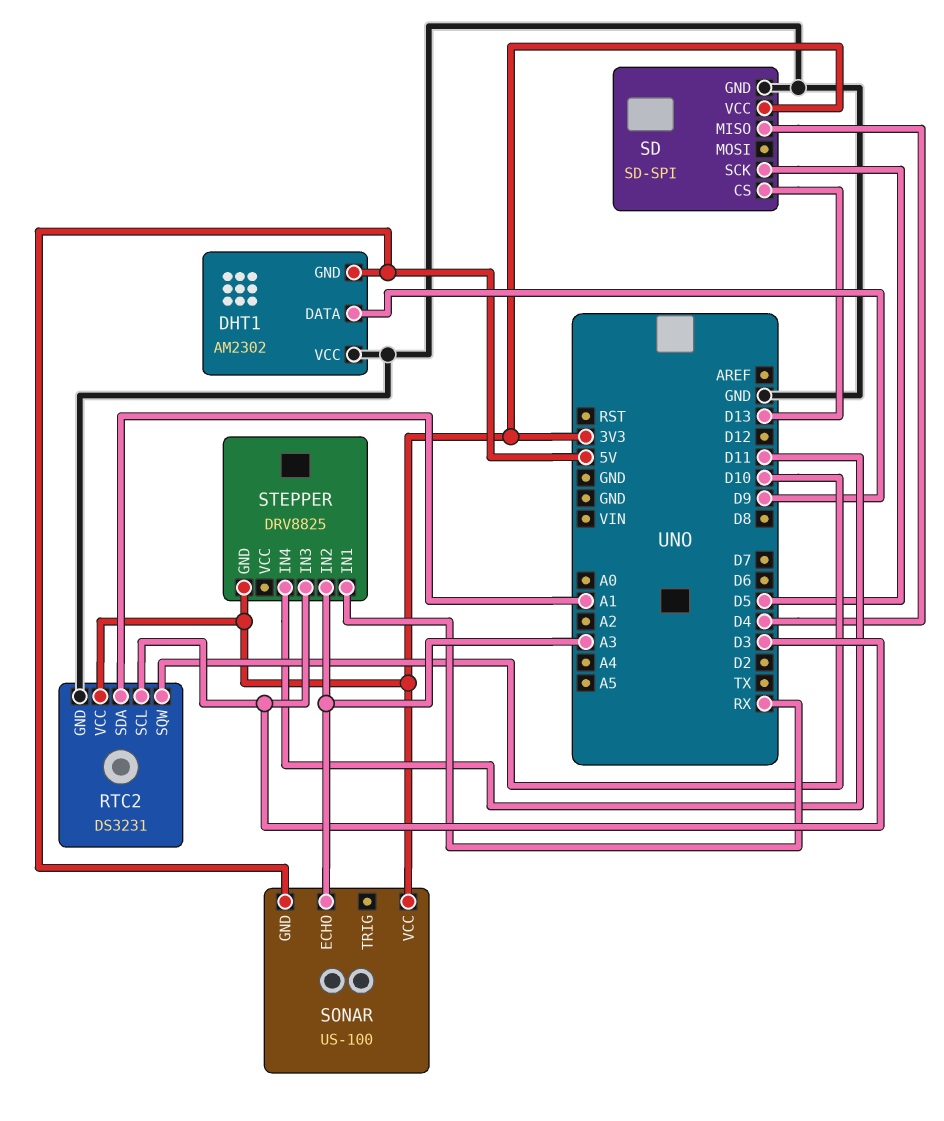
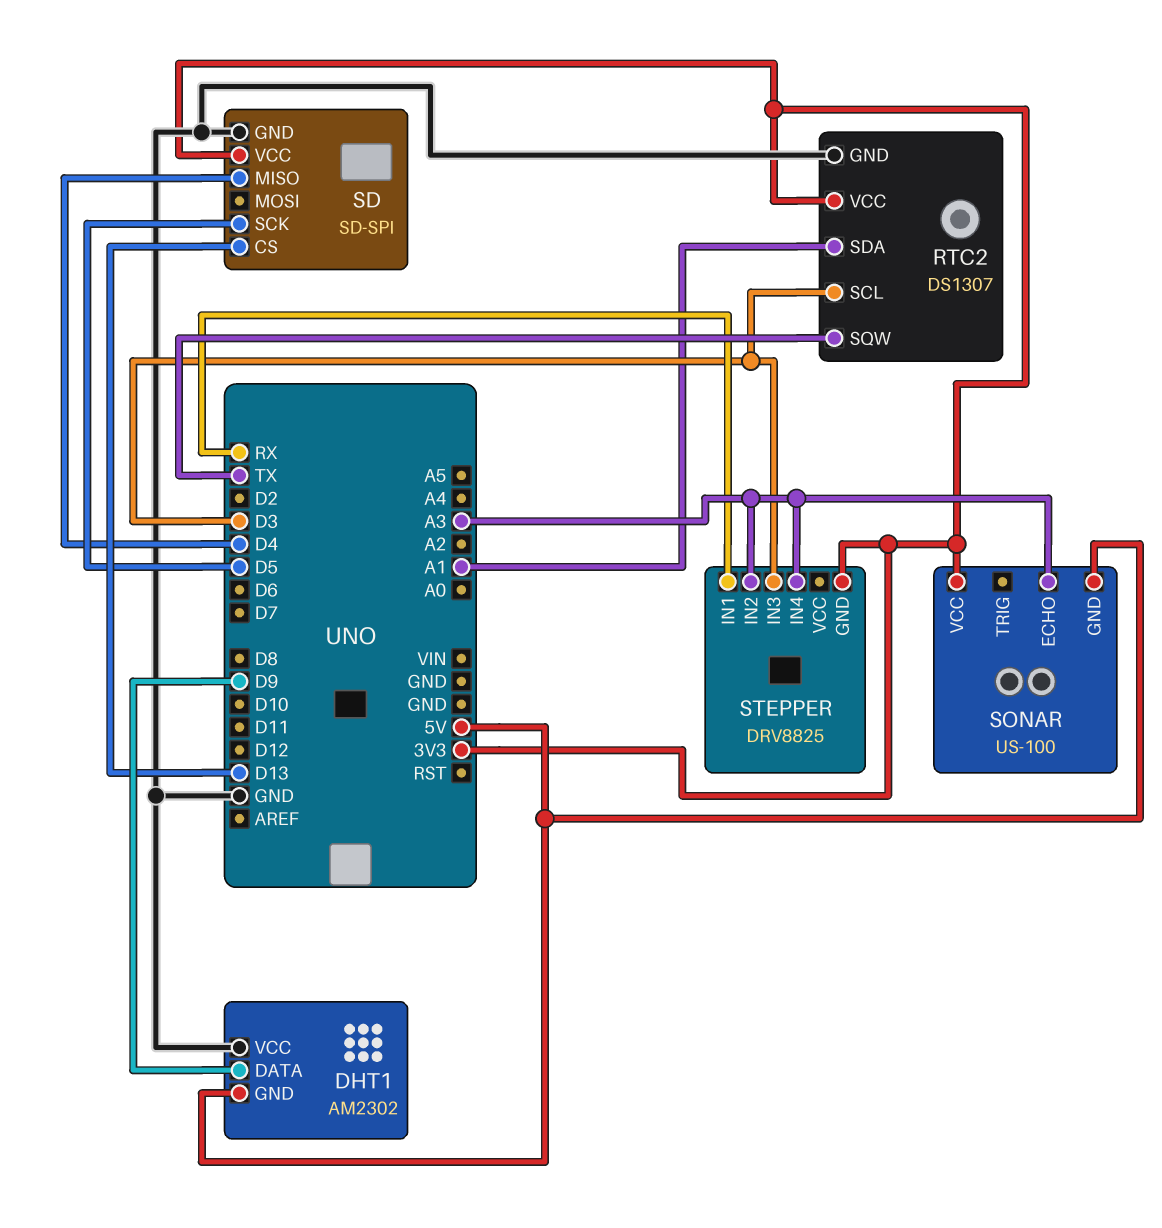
RTC2: DS3231 -> DS1307
RTC2 pin SQW: D10 -> TX
STEPPER pin IN4: D11 -> A3

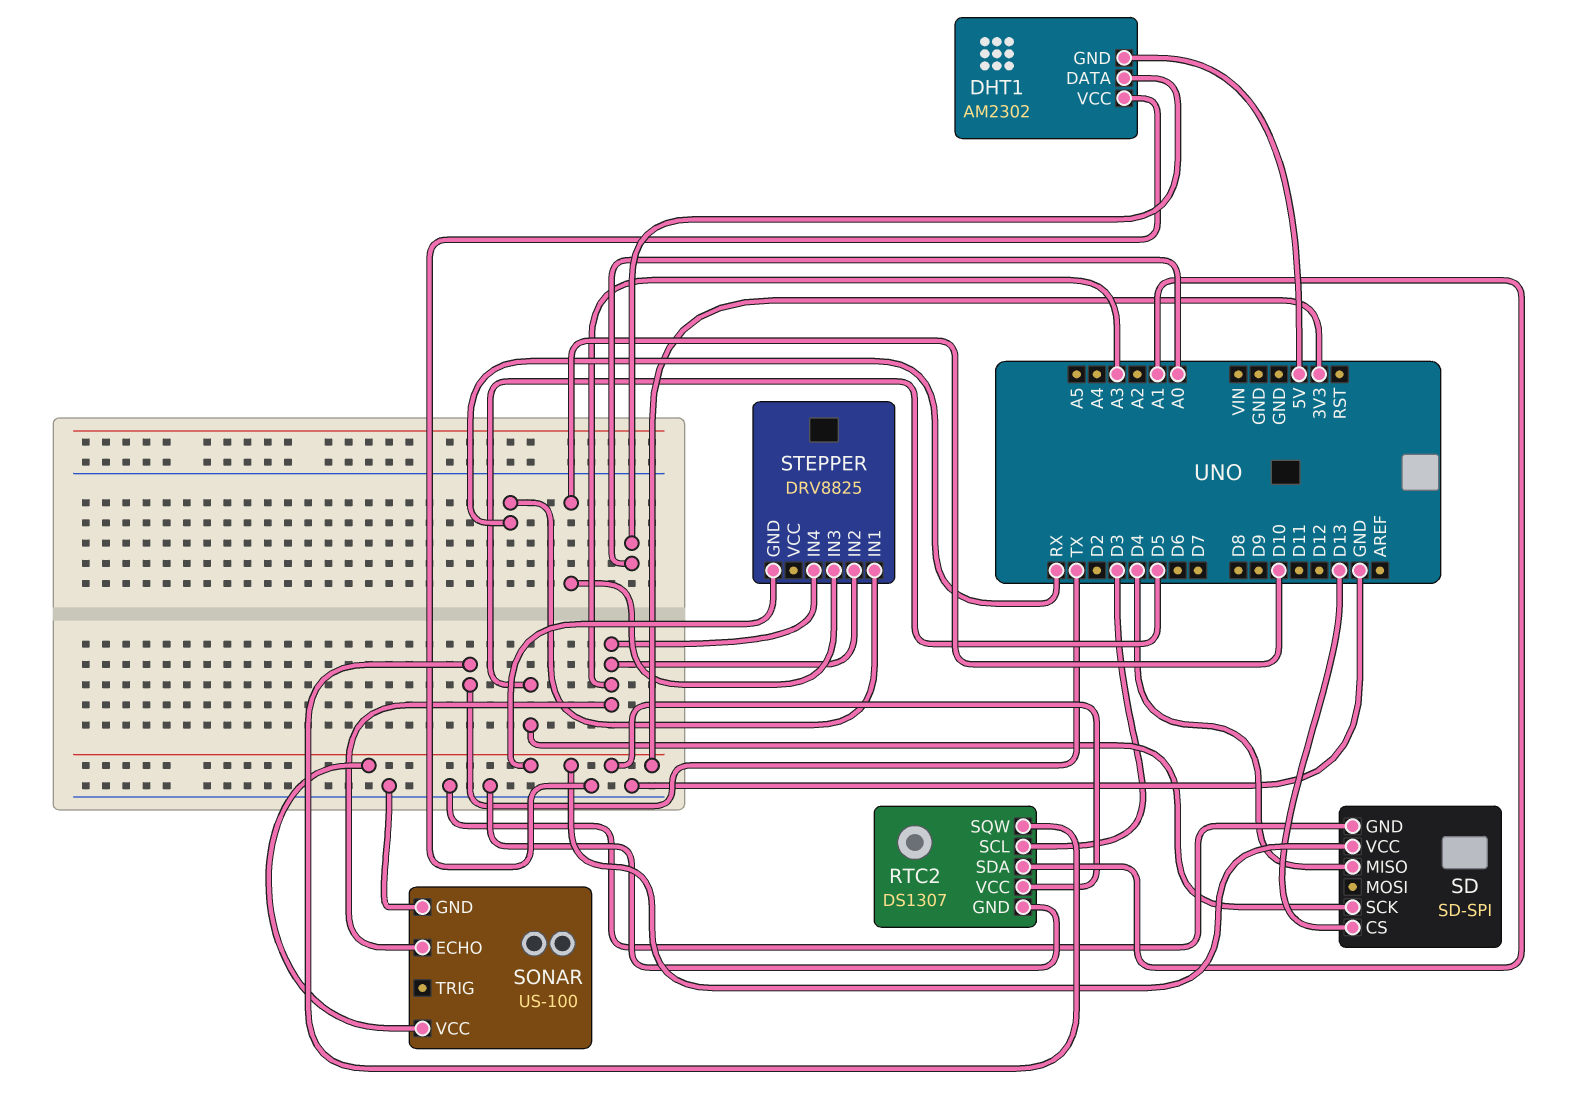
DHT1 pin DATA: D9 -> A0
SONAR pin GND: 5V -> GND
STEPPER pin IN3: D3 -> D10

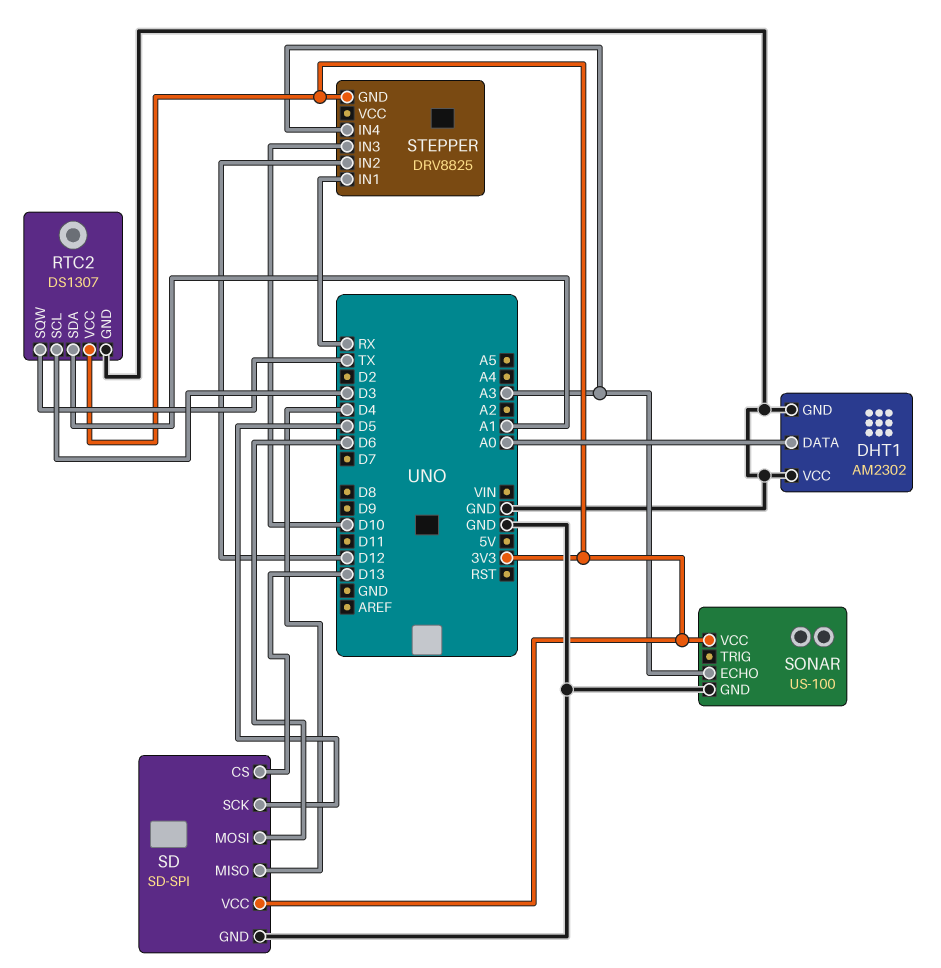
DHT1 pin GND: 5V -> GND
SD pin MOSI: none -> D6
STEPPER pin IN2: A3 -> D12

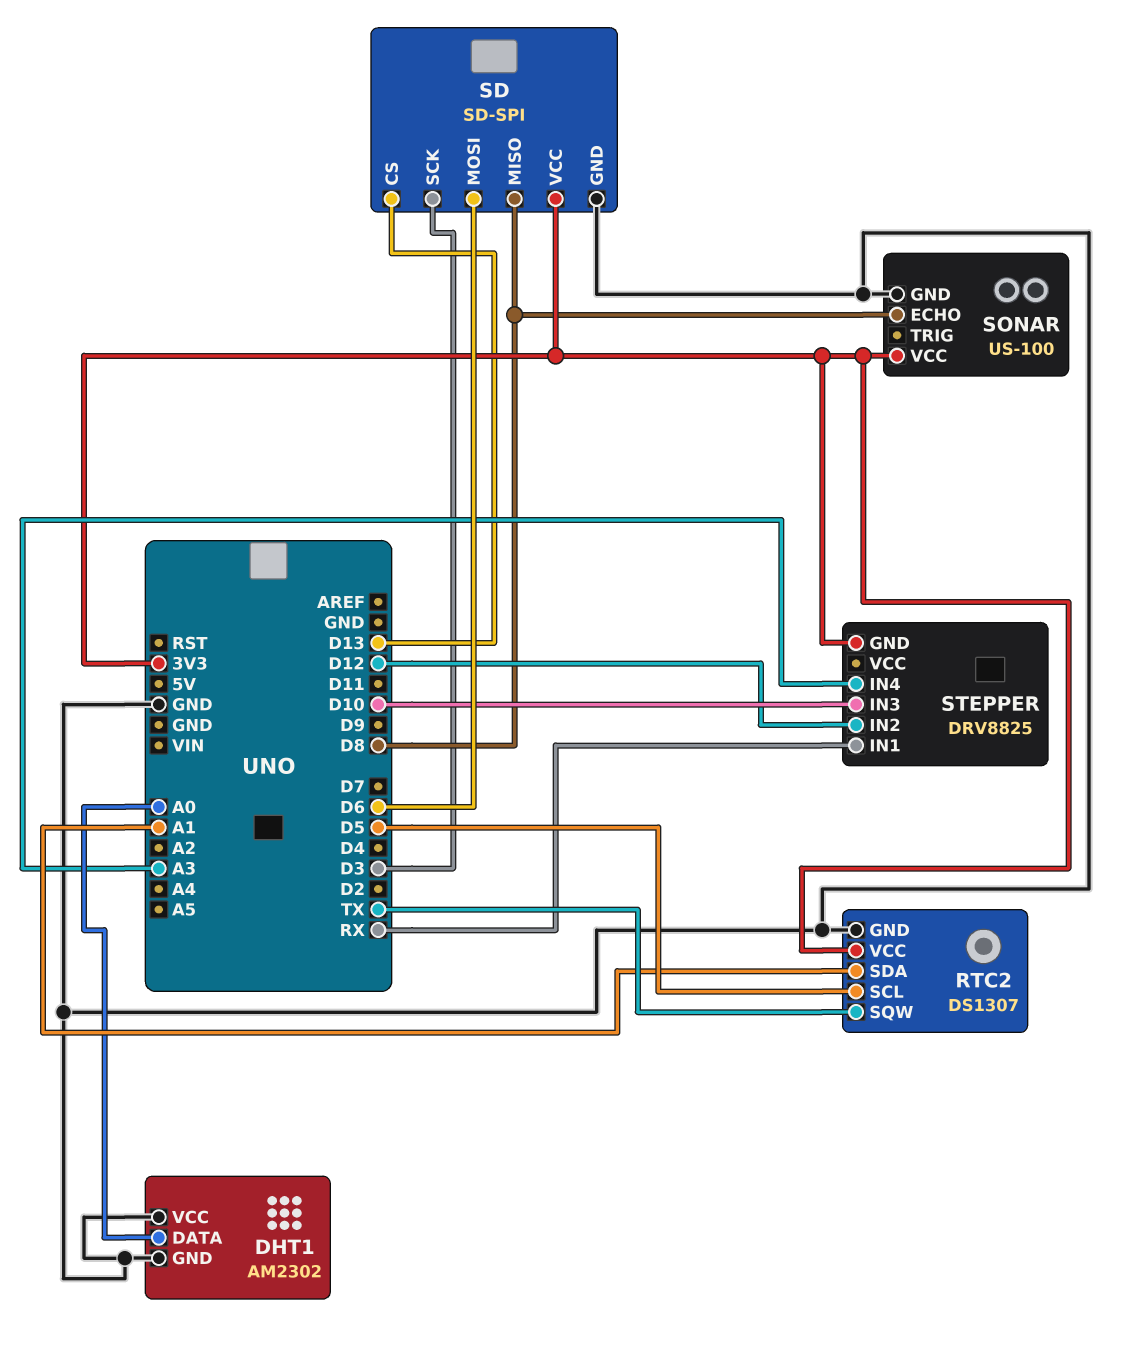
RTC2 pin SCL: D3 -> D5
SD pin MISO: D4 -> D8
SD pin SCK: D5 -> D3
SONAR pin ECHO: A3 -> D8

